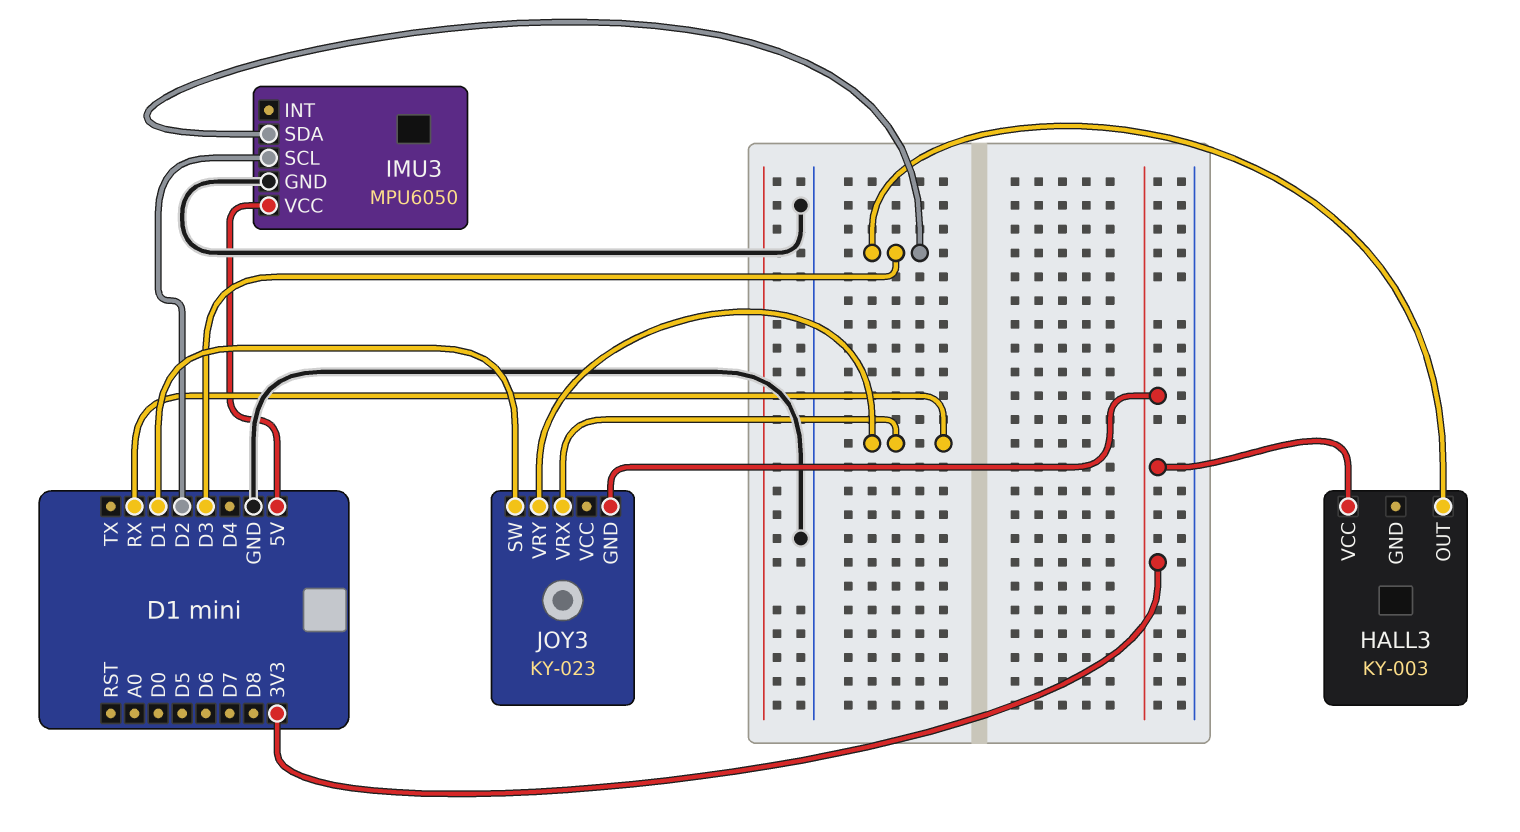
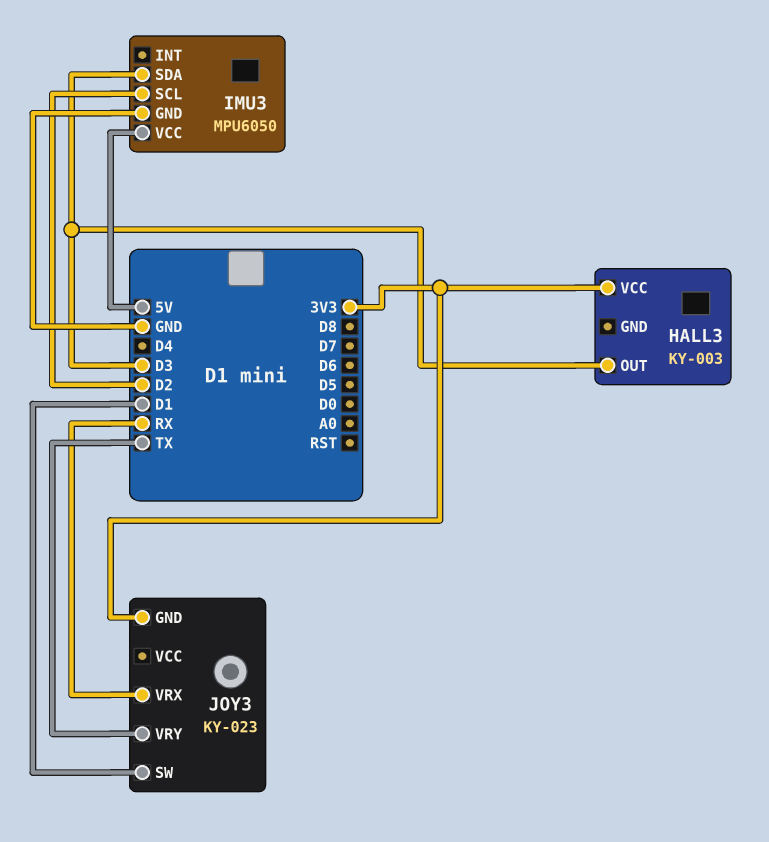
JOY3 pin VRY: RX -> TX

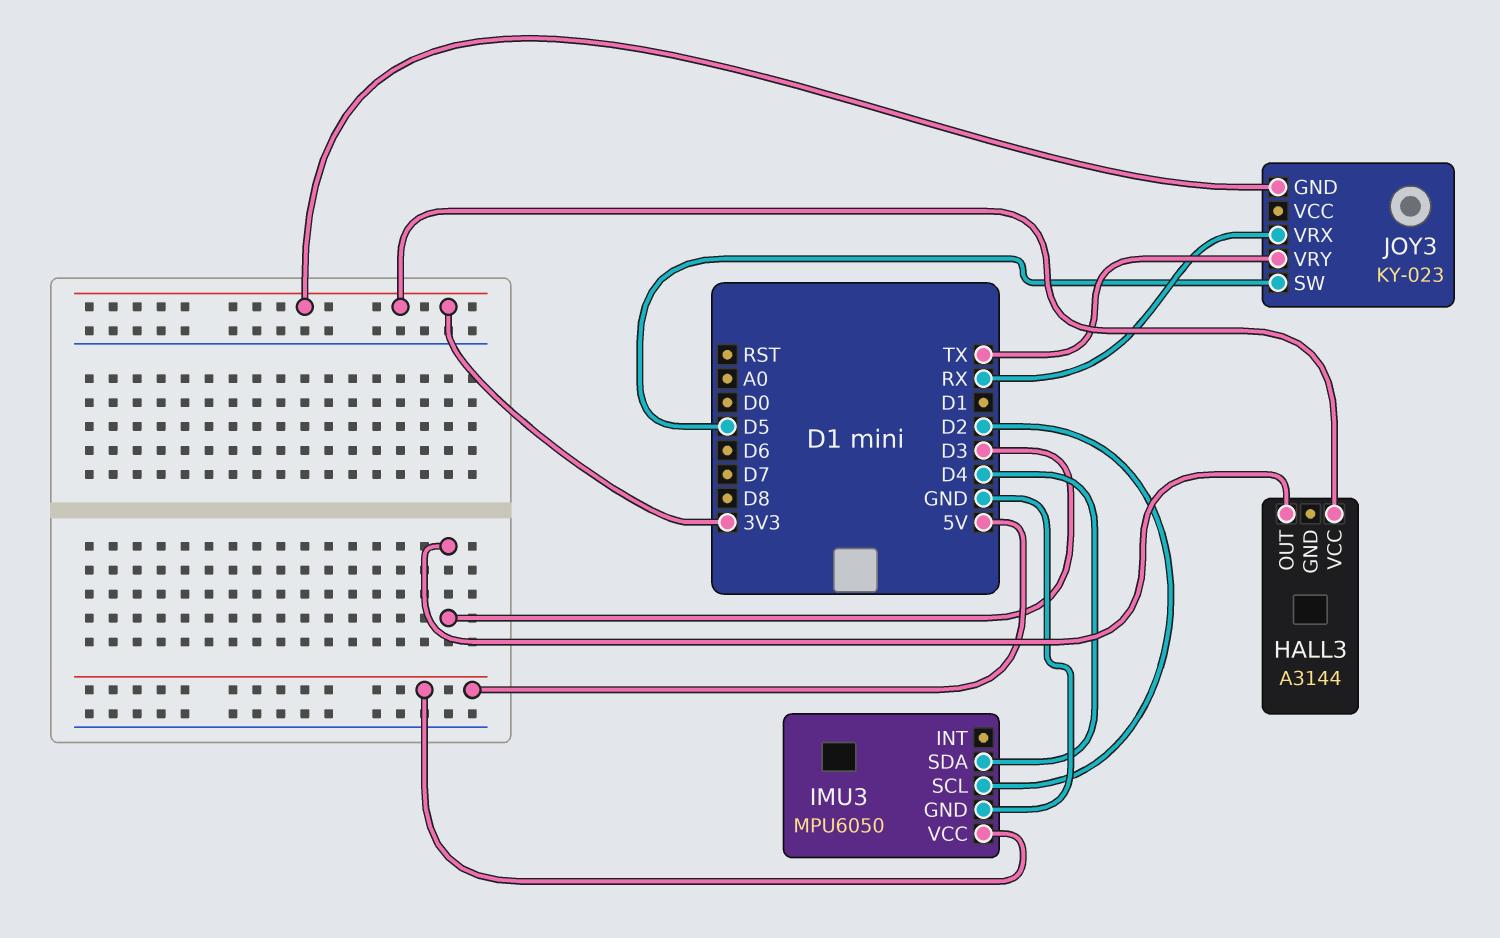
HALL3: KY-003 -> A3144
IMU3 pin SDA: D3 -> D4
JOY3 pin SW: D1 -> D5

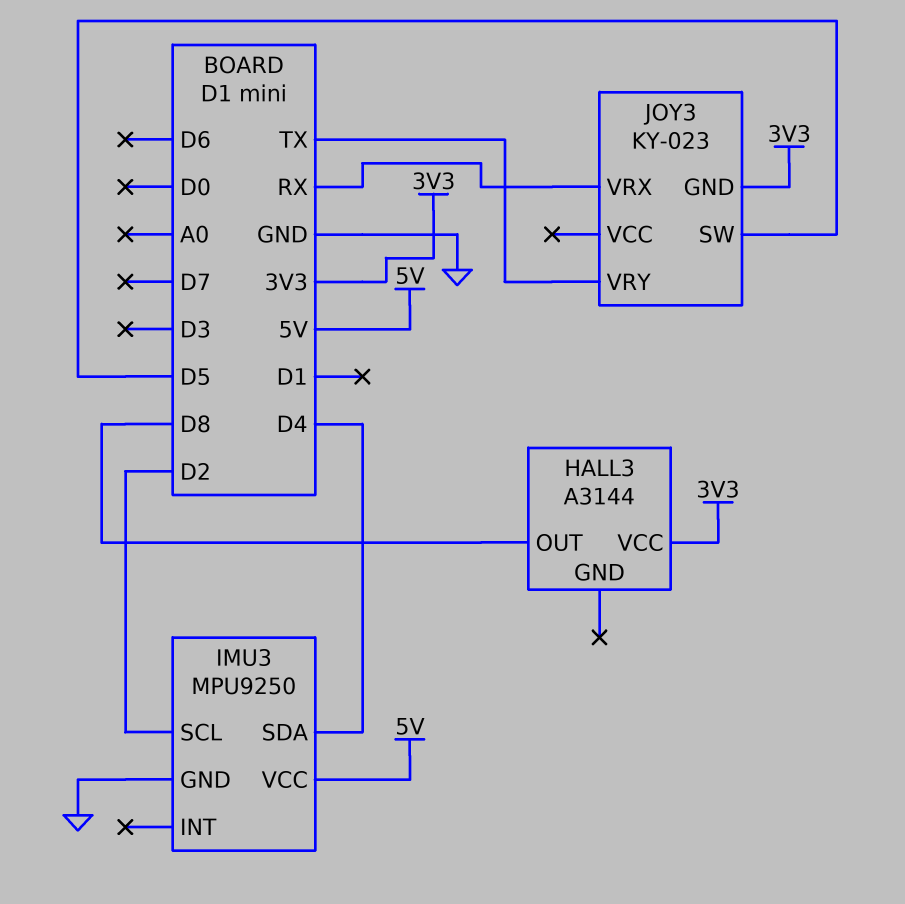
HALL3 pin OUT: D3 -> D8
IMU3: MPU6050 -> MPU9250

